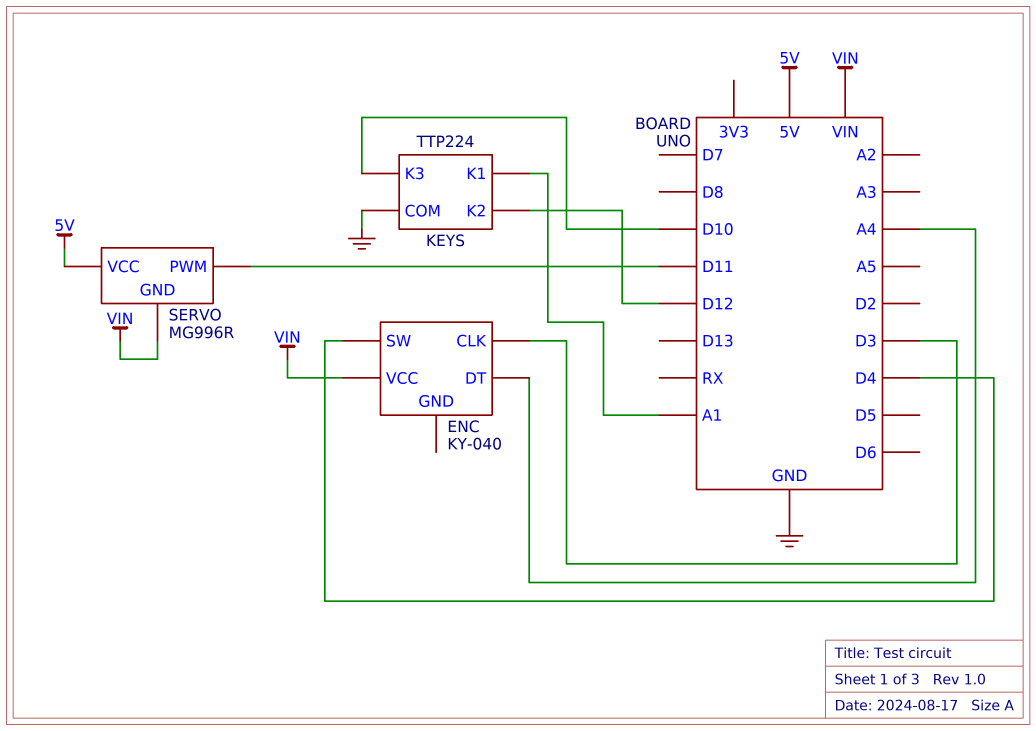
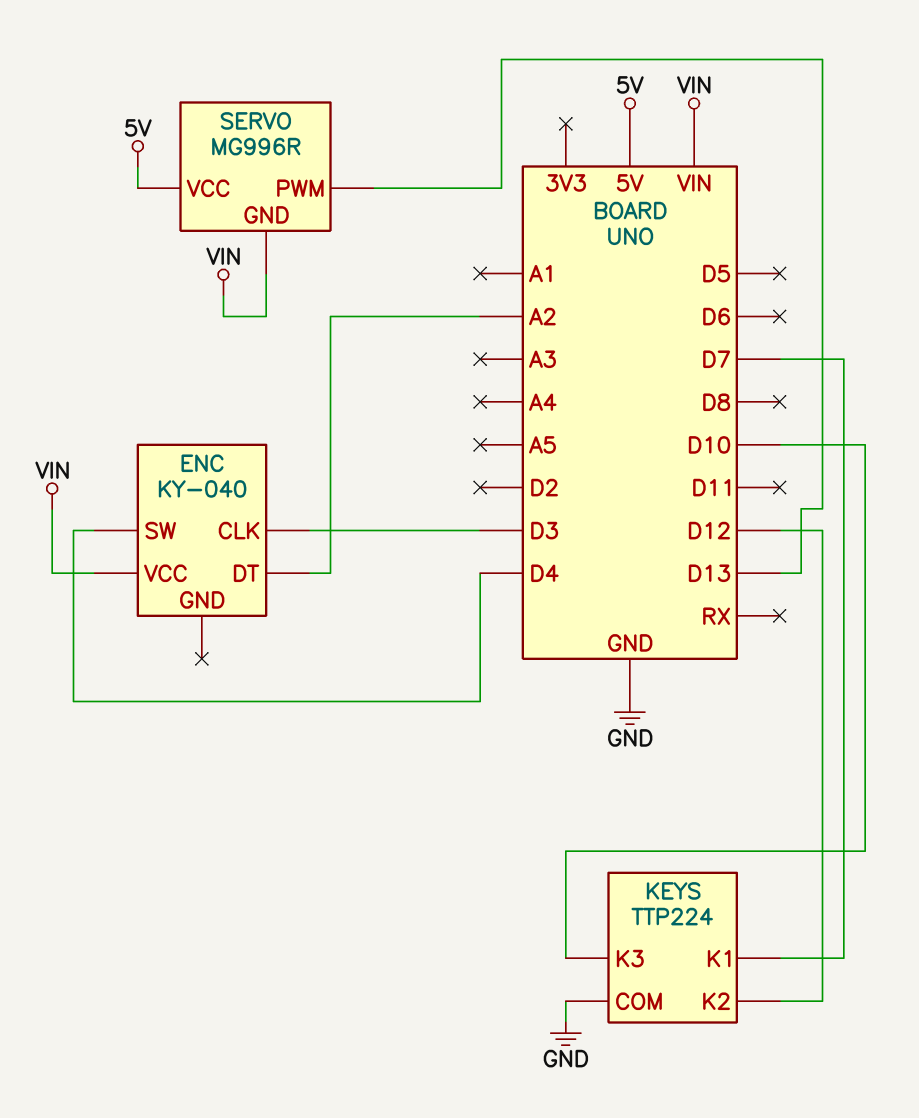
ENC pin DT: A4 -> A2
KEYS pin K1: A1 -> D7
SERVO pin PWM: D11 -> D13

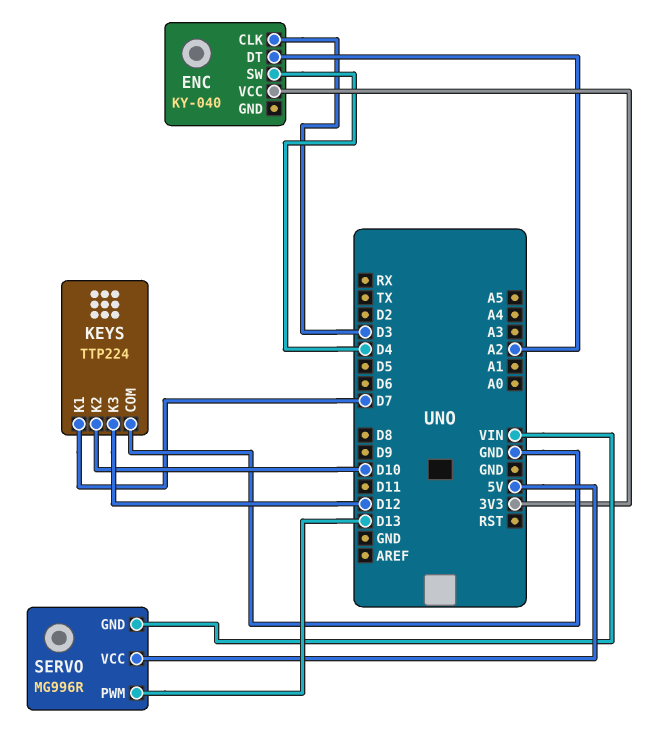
ENC pin VCC: VIN -> 3V3
KEYS pin K2: D12 -> D10
KEYS pin K3: D10 -> D12

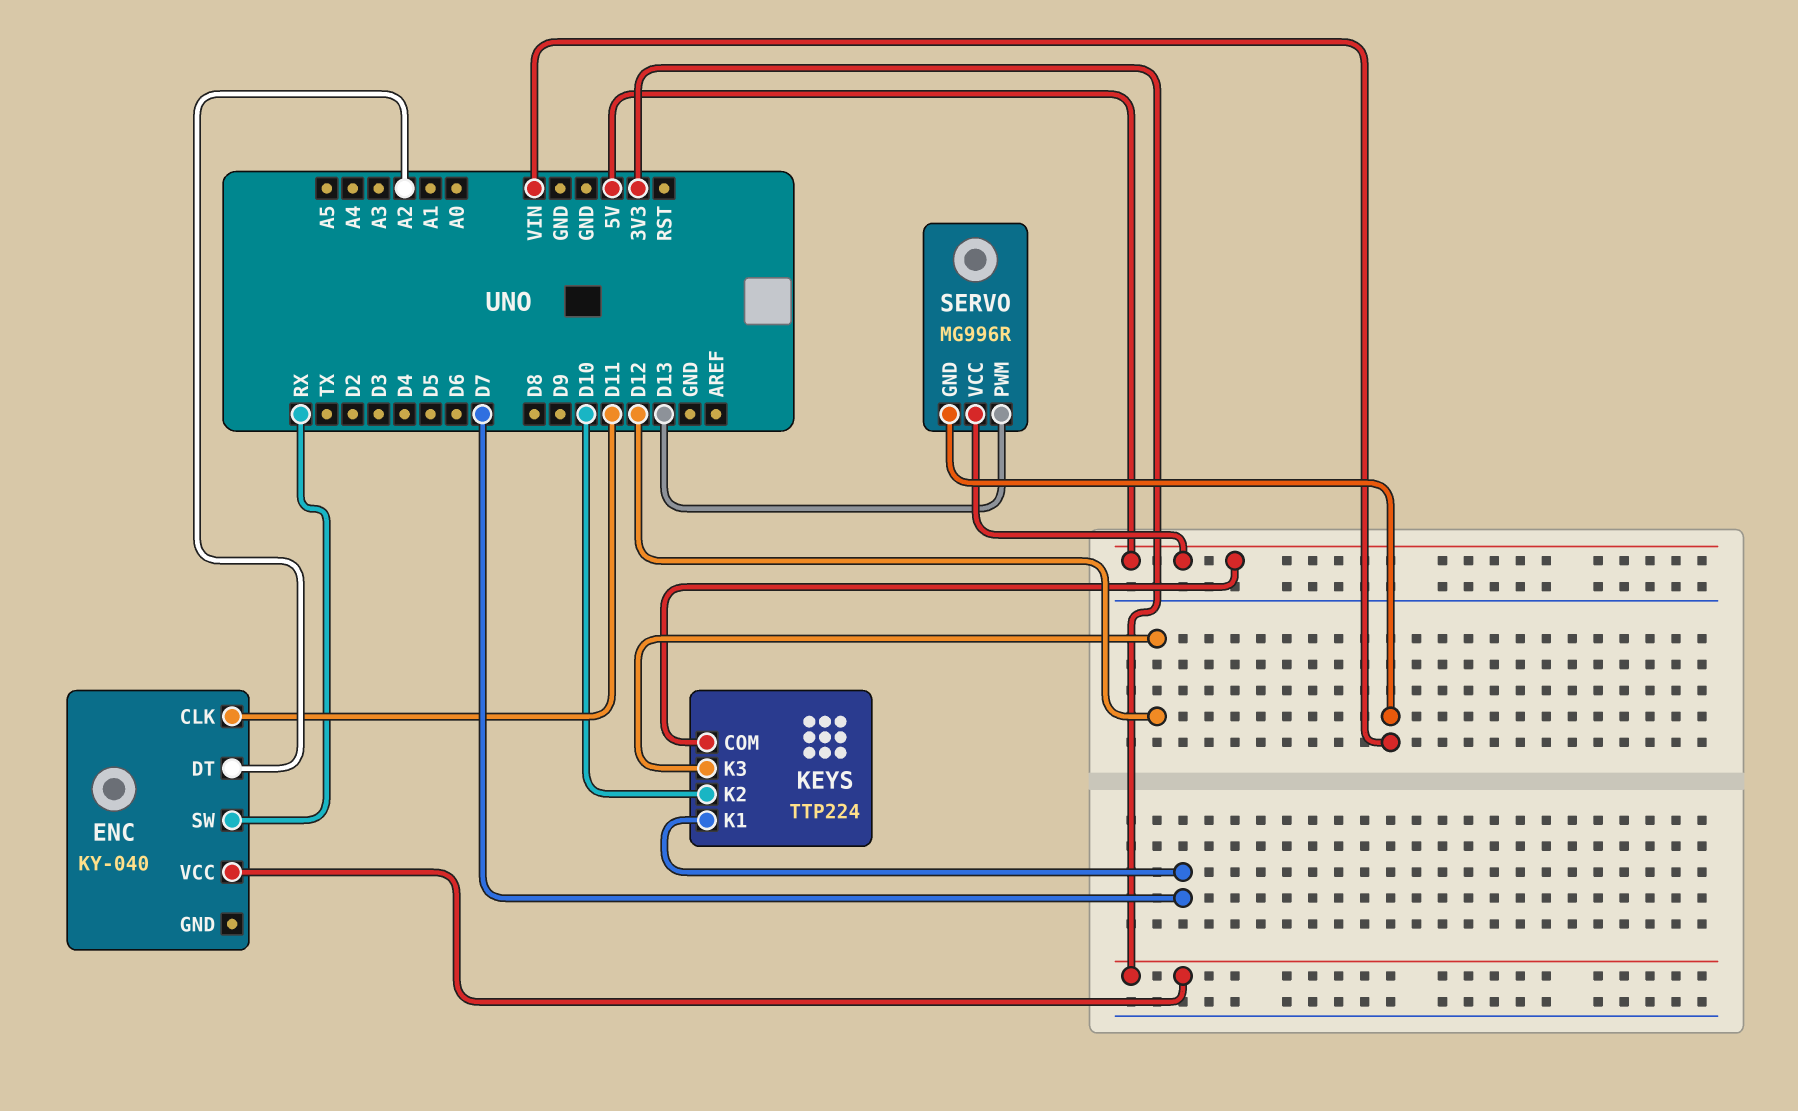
ENC pin CLK: D3 -> D11
ENC pin SW: D4 -> RX
KEYS pin COM: GND -> 5V

